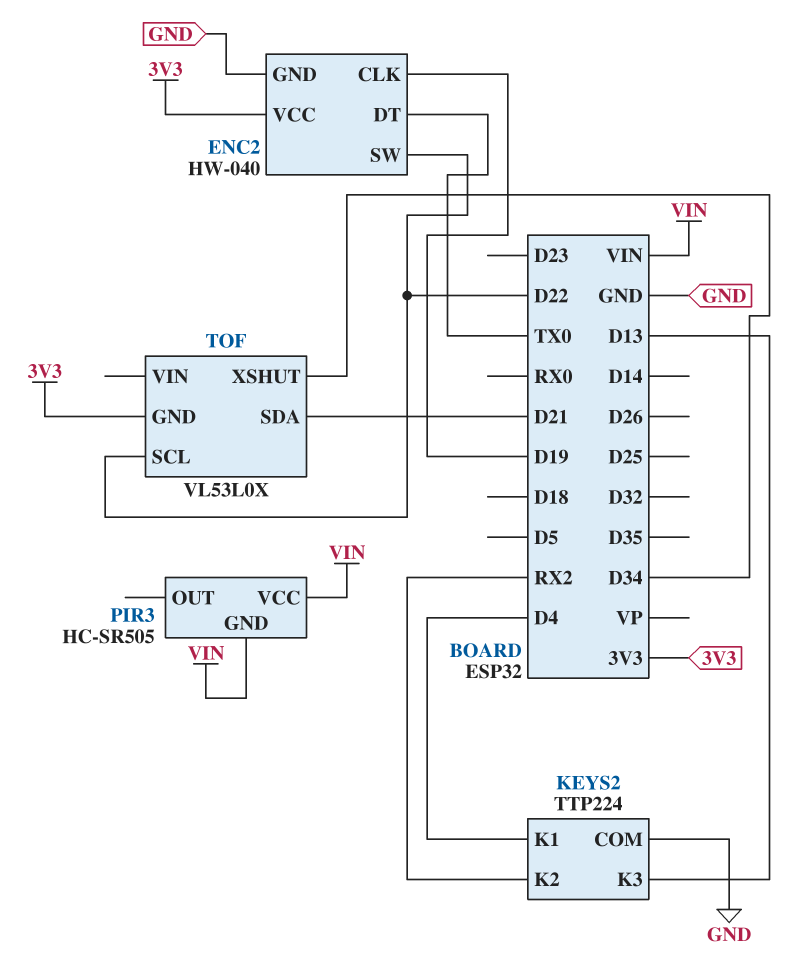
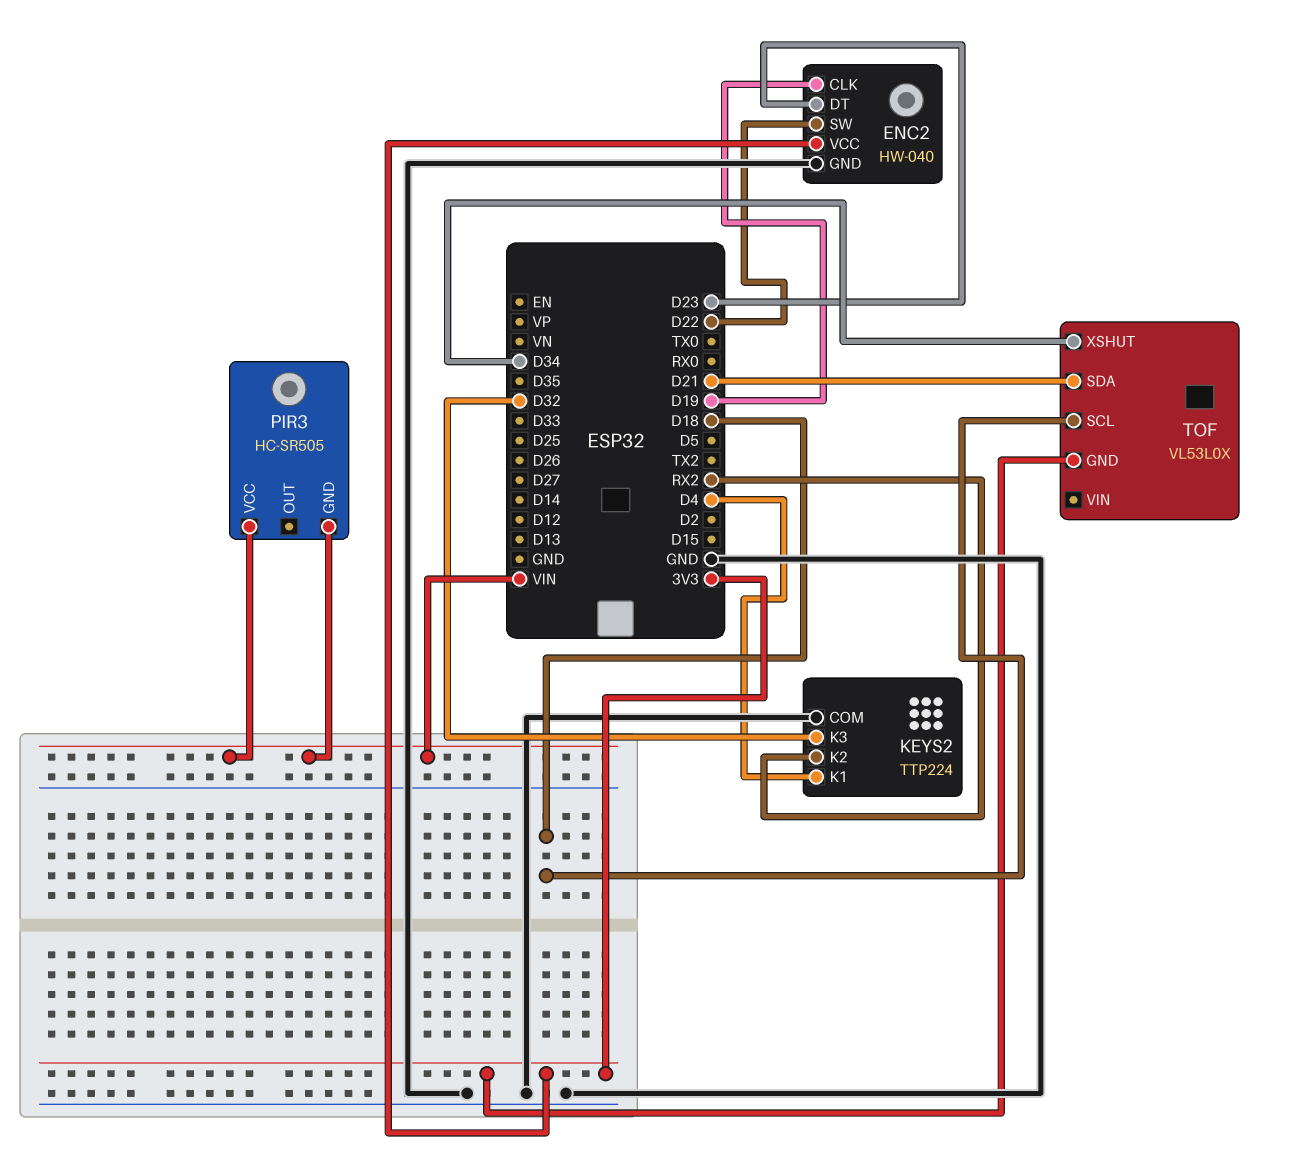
ENC2 pin DT: TX0 -> D23
KEYS2 pin K3: D13 -> D32
TOF pin SCL: D22 -> D18

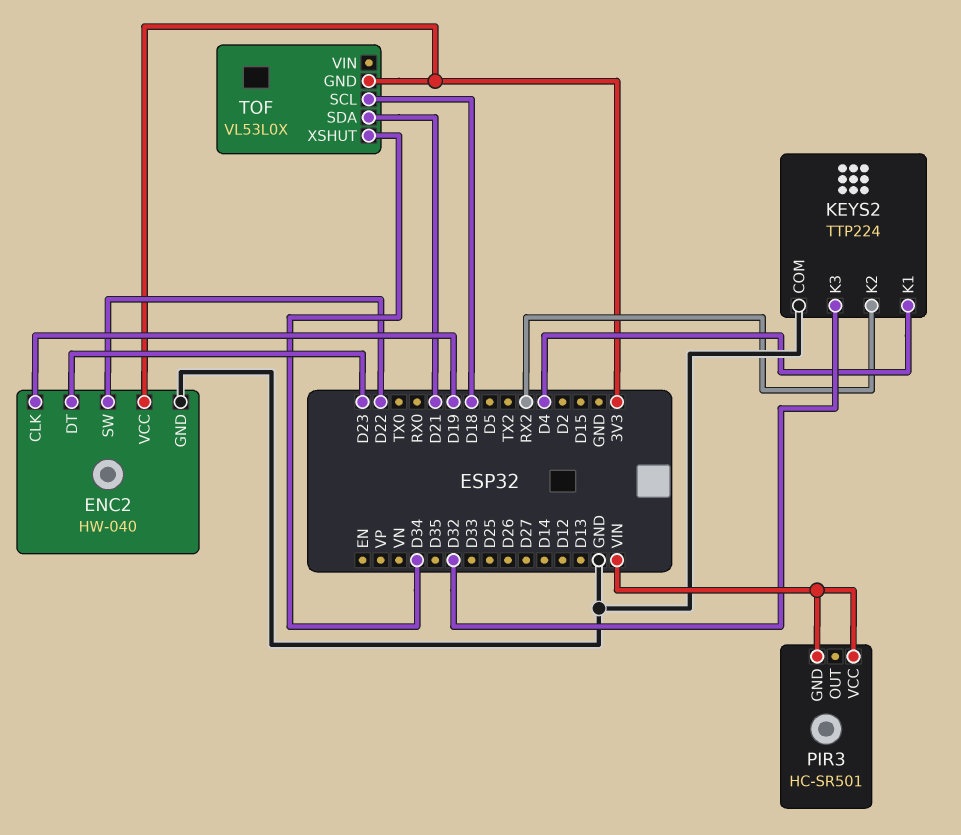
PIR3: HC-SR505 -> HC-SR501

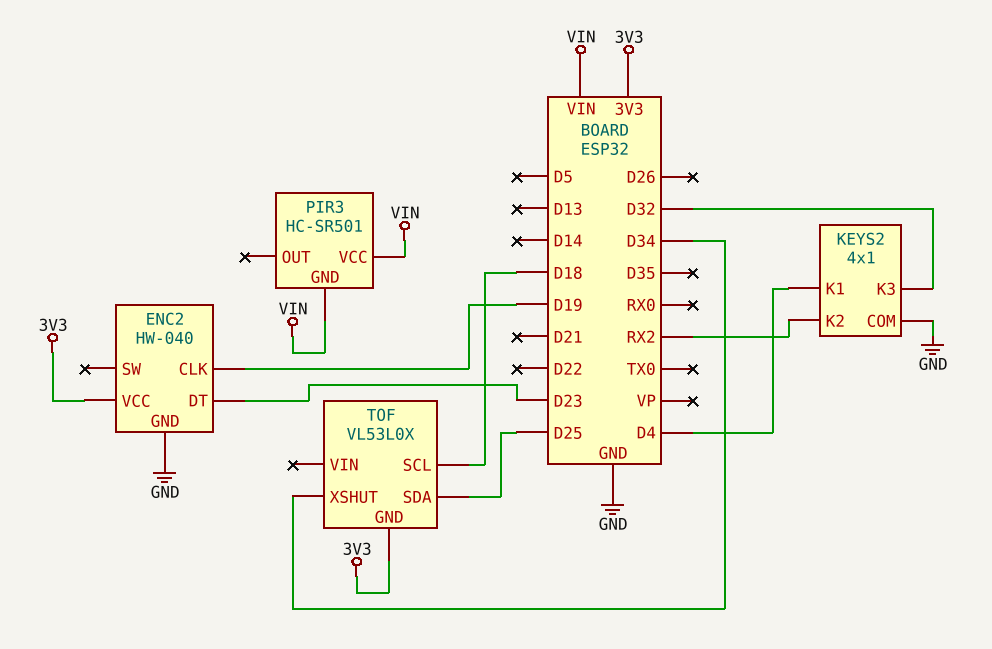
ENC2 pin SW: D22 -> none
KEYS2: TTP224 -> 4x1
TOF pin SDA: D21 -> D25

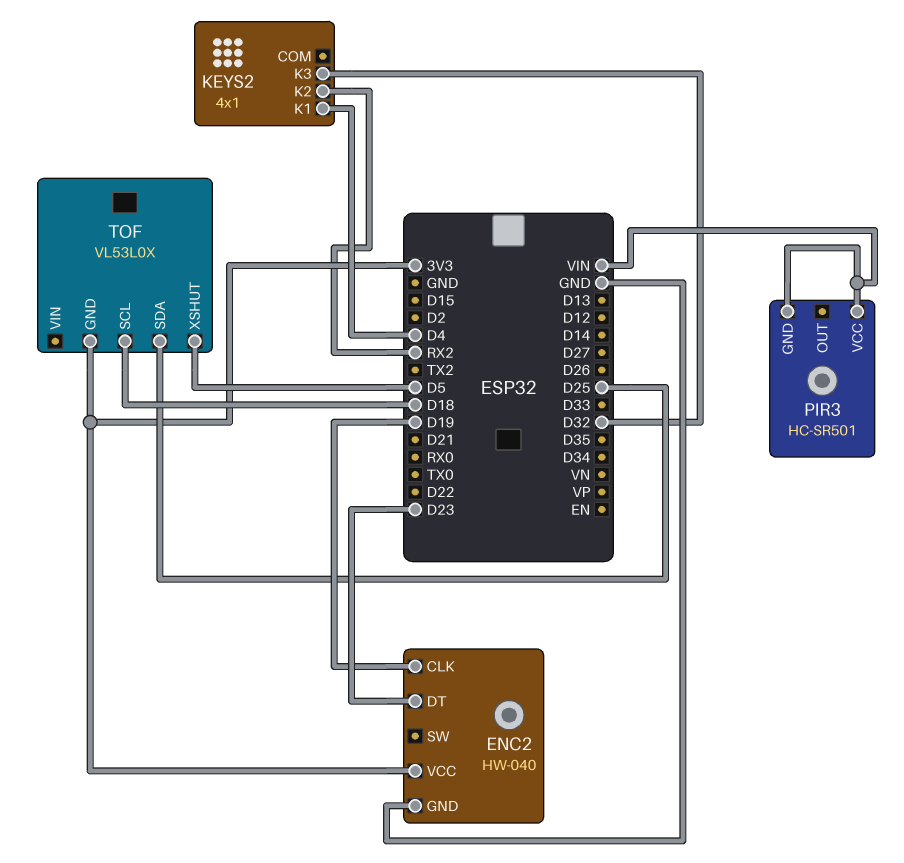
KEYS2 pin COM: GND -> none
TOF pin XSHUT: D34 -> D5

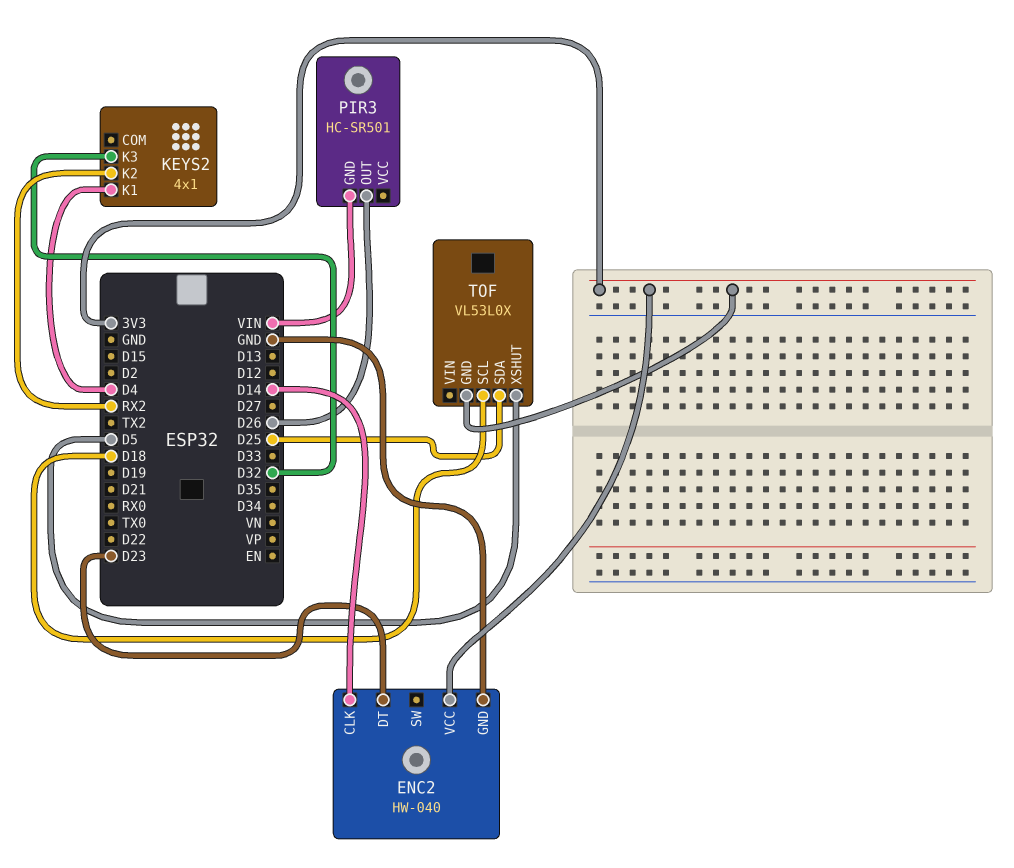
ENC2 pin CLK: D19 -> D14
PIR3 pin OUT: none -> D26
PIR3 pin VCC: VIN -> none

